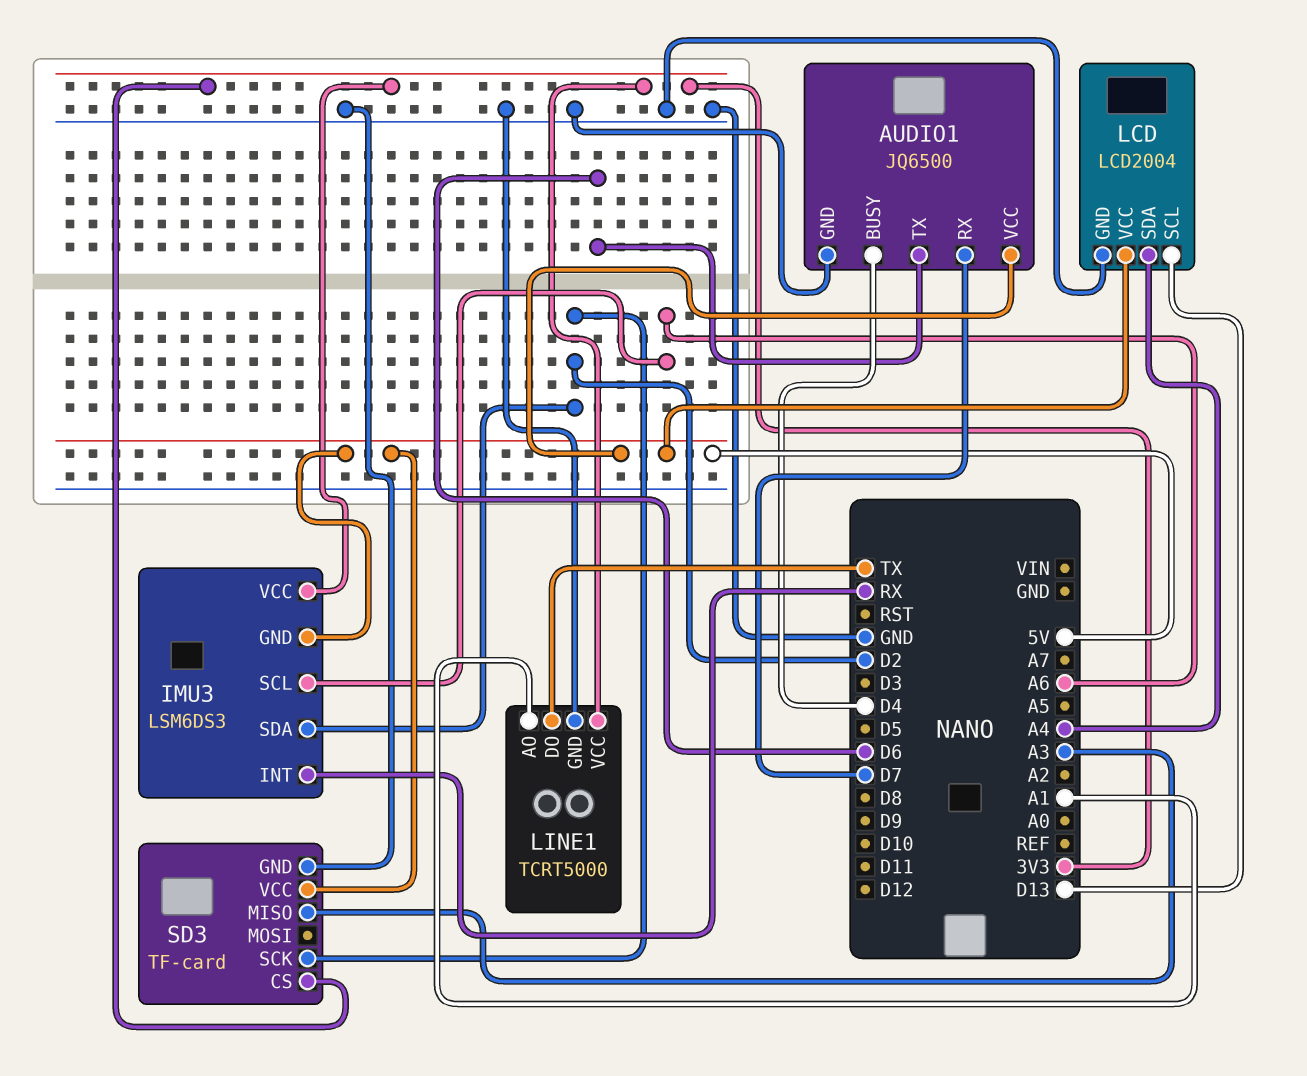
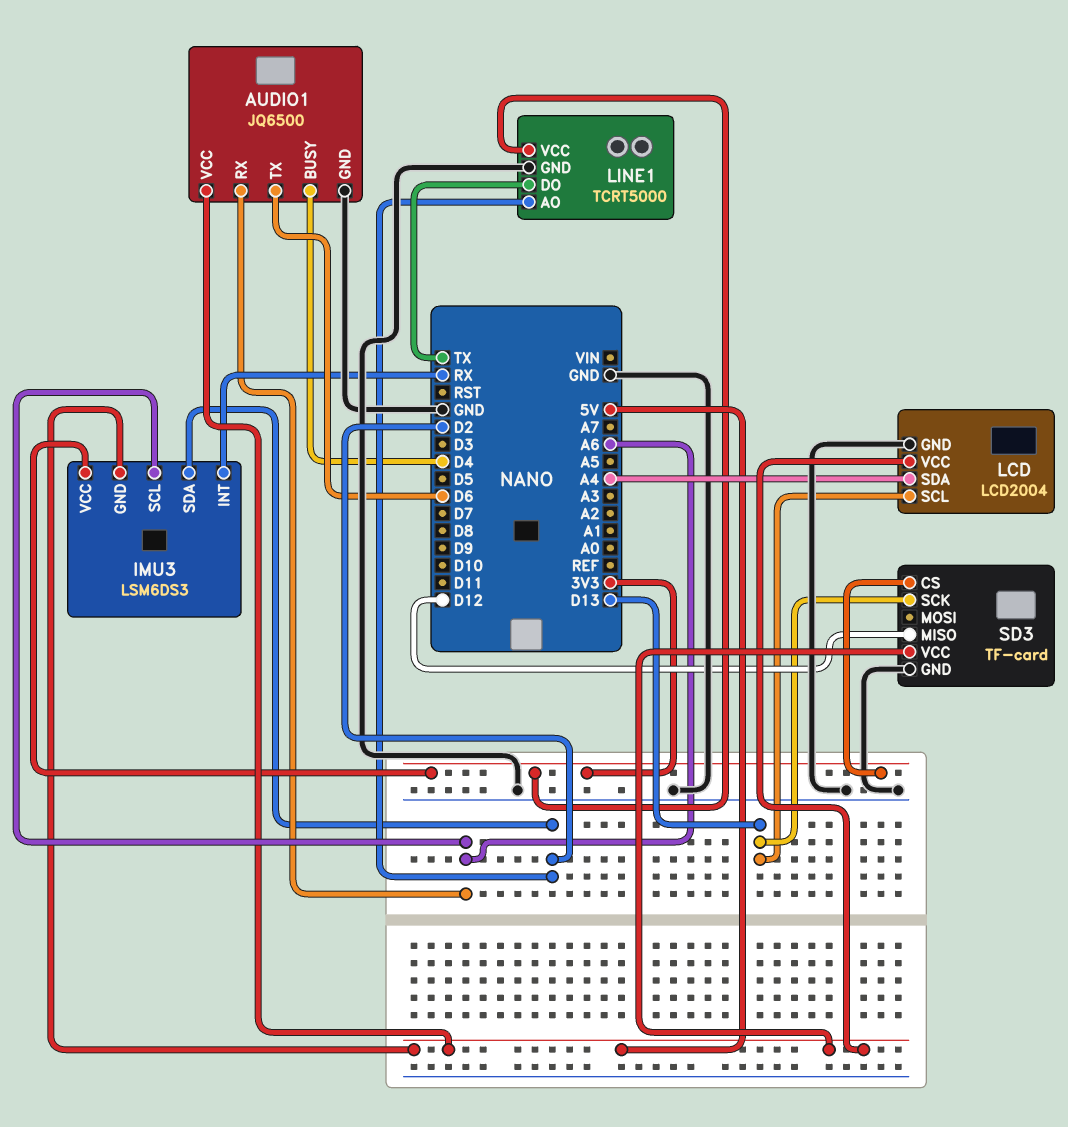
AUDIO1 pin RX: D7 -> A6
LINE1 pin AO: A1 -> D2
SD3 pin MISO: A3 -> D12
SD3 pin SCK: D2 -> D13

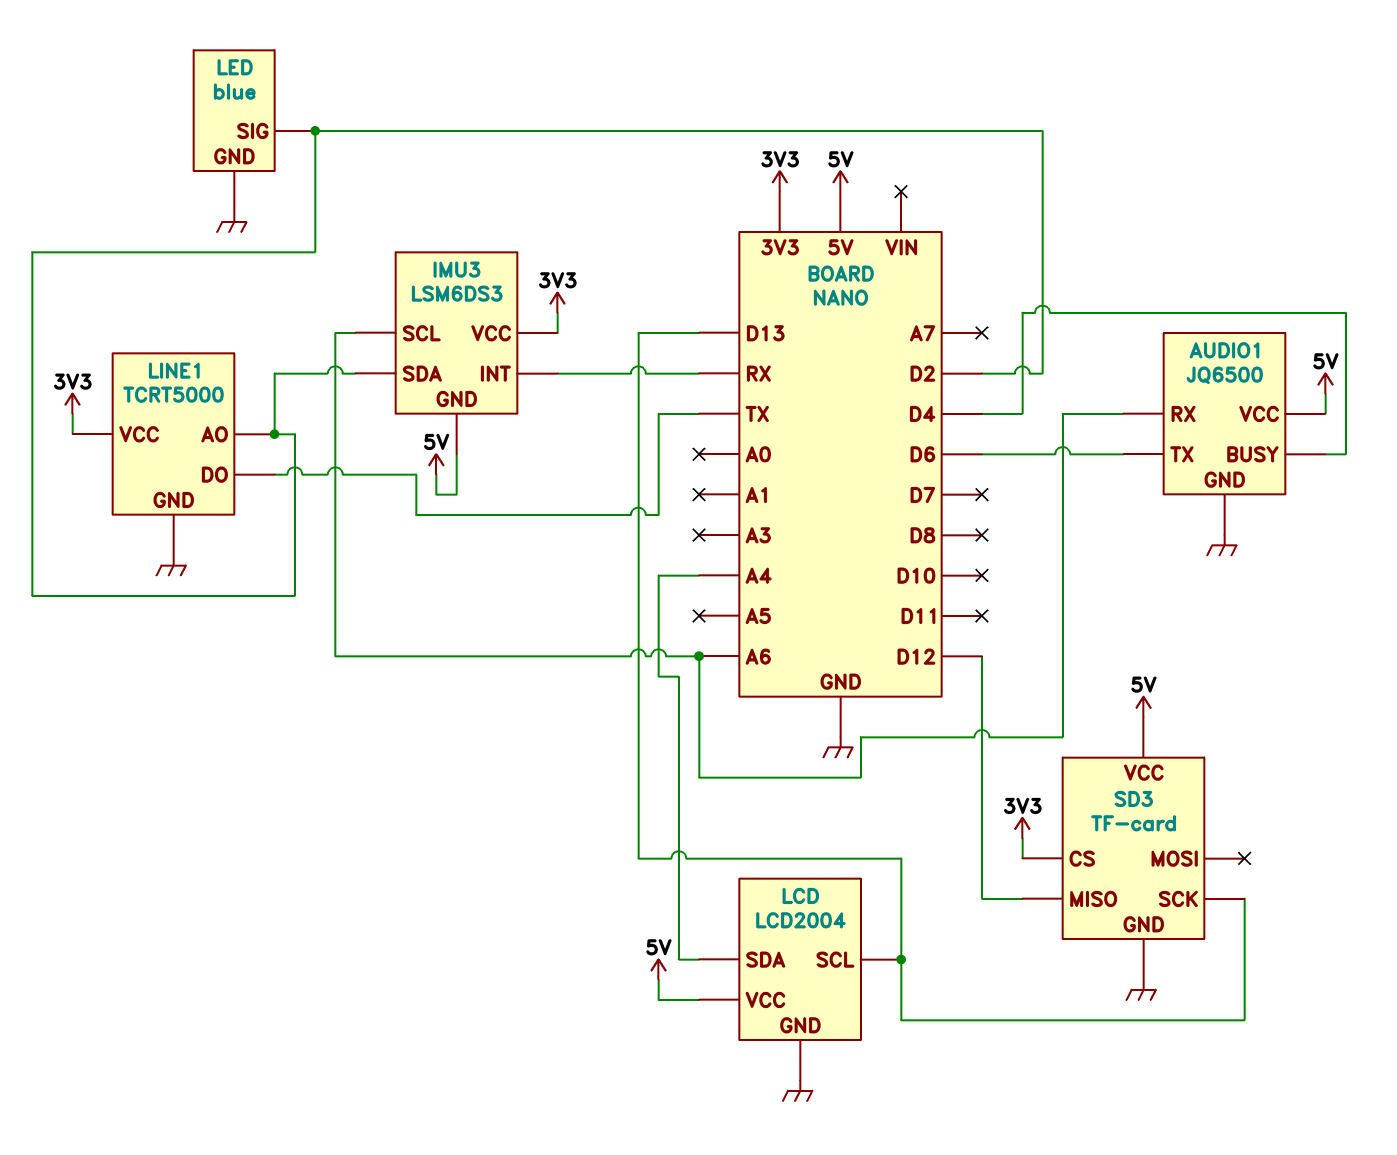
LED: none -> blue
LED pin GND: none -> GND
LED pin SIG: none -> D2

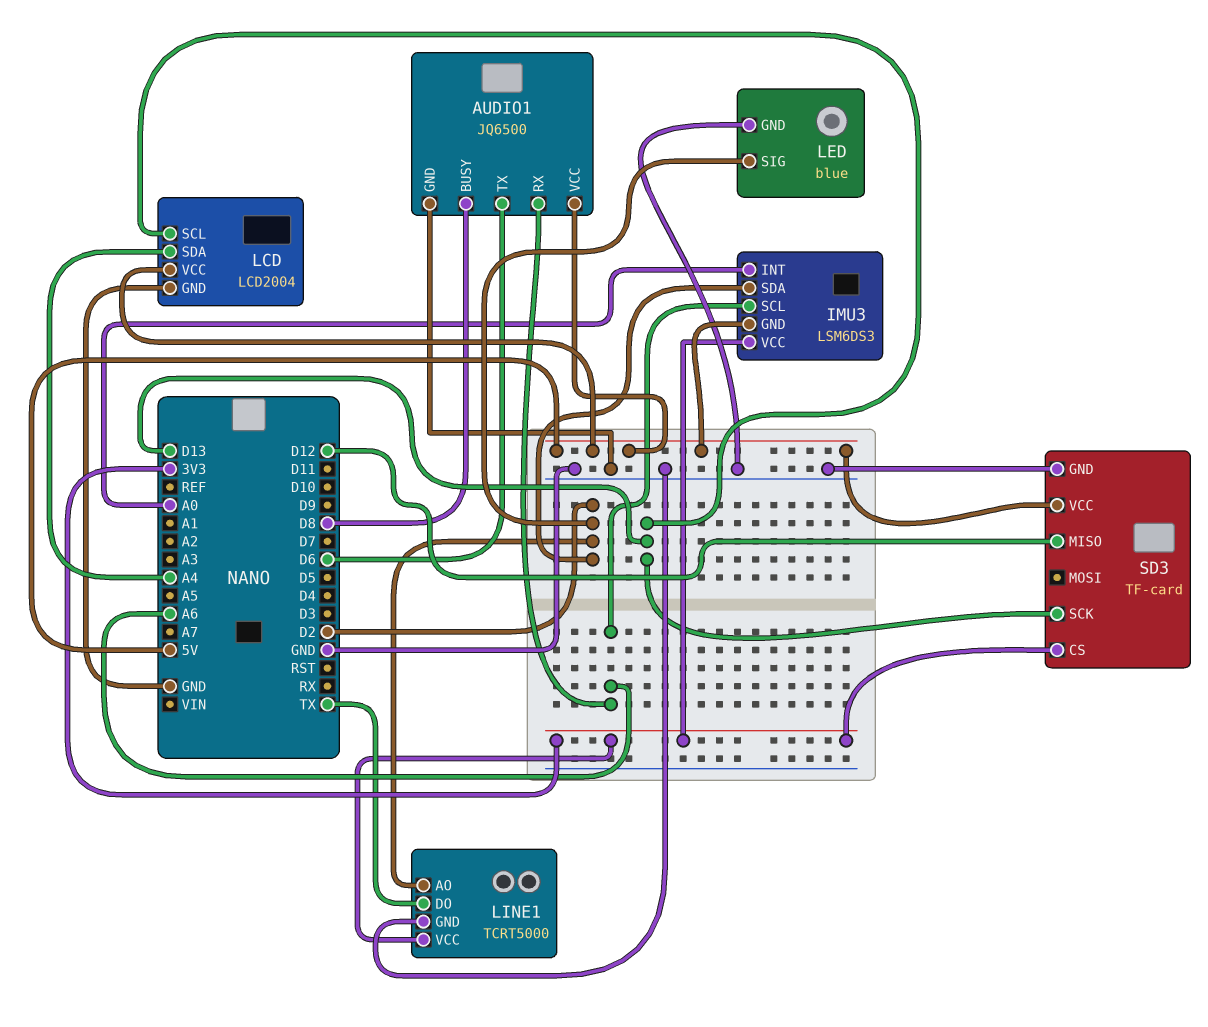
AUDIO1 pin BUSY: D4 -> D8
IMU3 pin INT: RX -> A0

